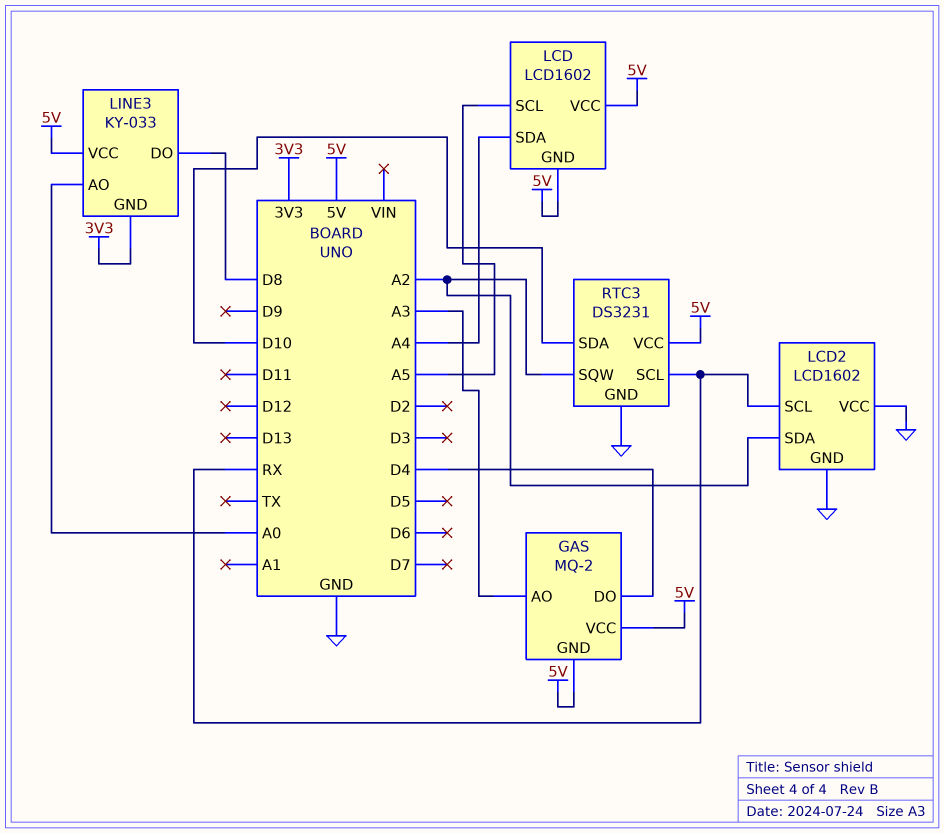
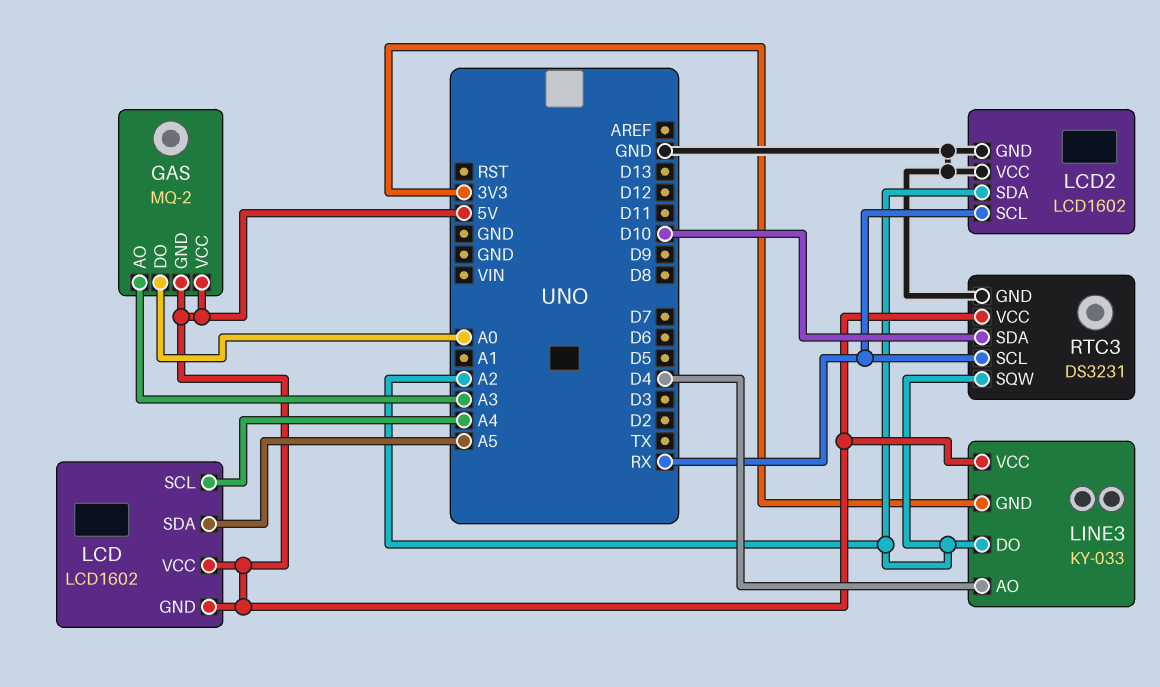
GAS pin DO: D4 -> A0
LCD pin SCL: A5 -> A4
LCD pin SDA: A4 -> A5
LINE3 pin AO: A0 -> D4
LINE3 pin DO: D8 -> A2

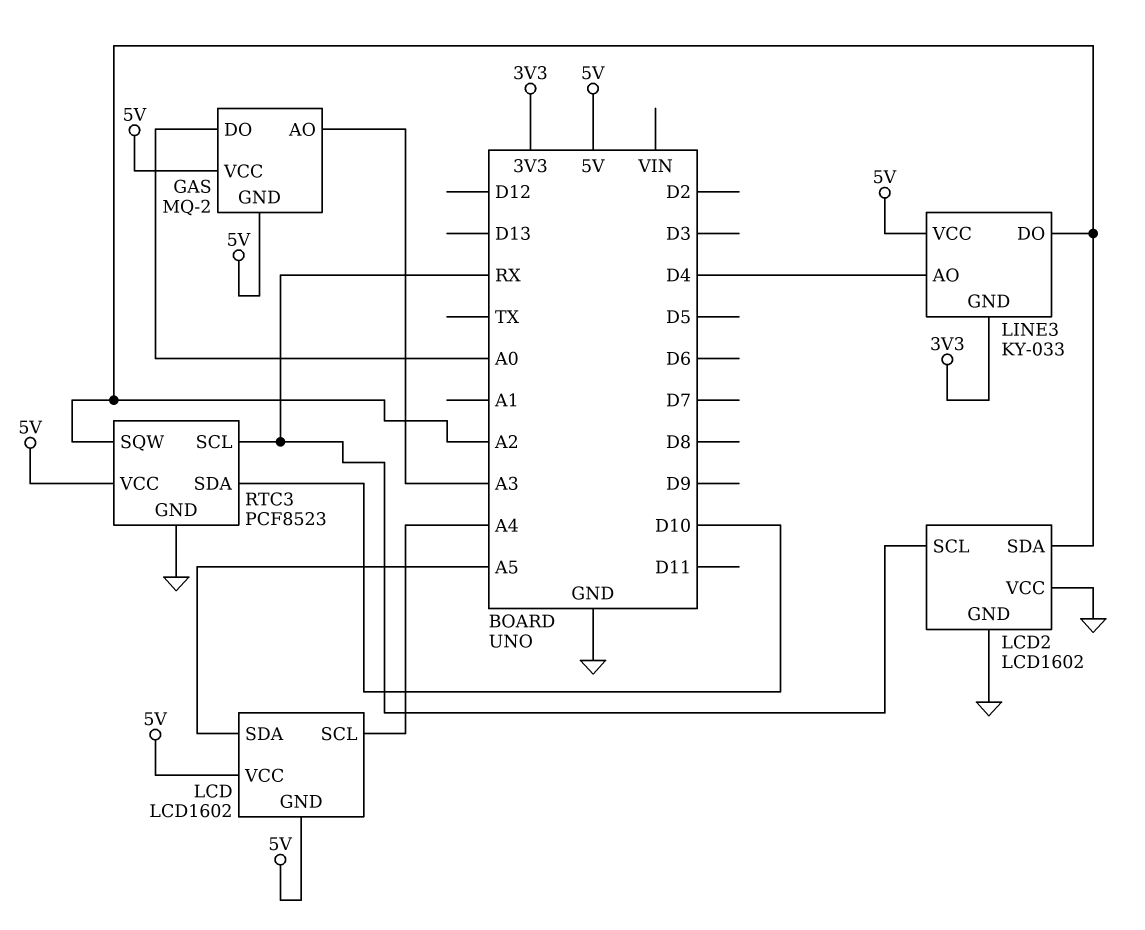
RTC3: DS3231 -> PCF8523

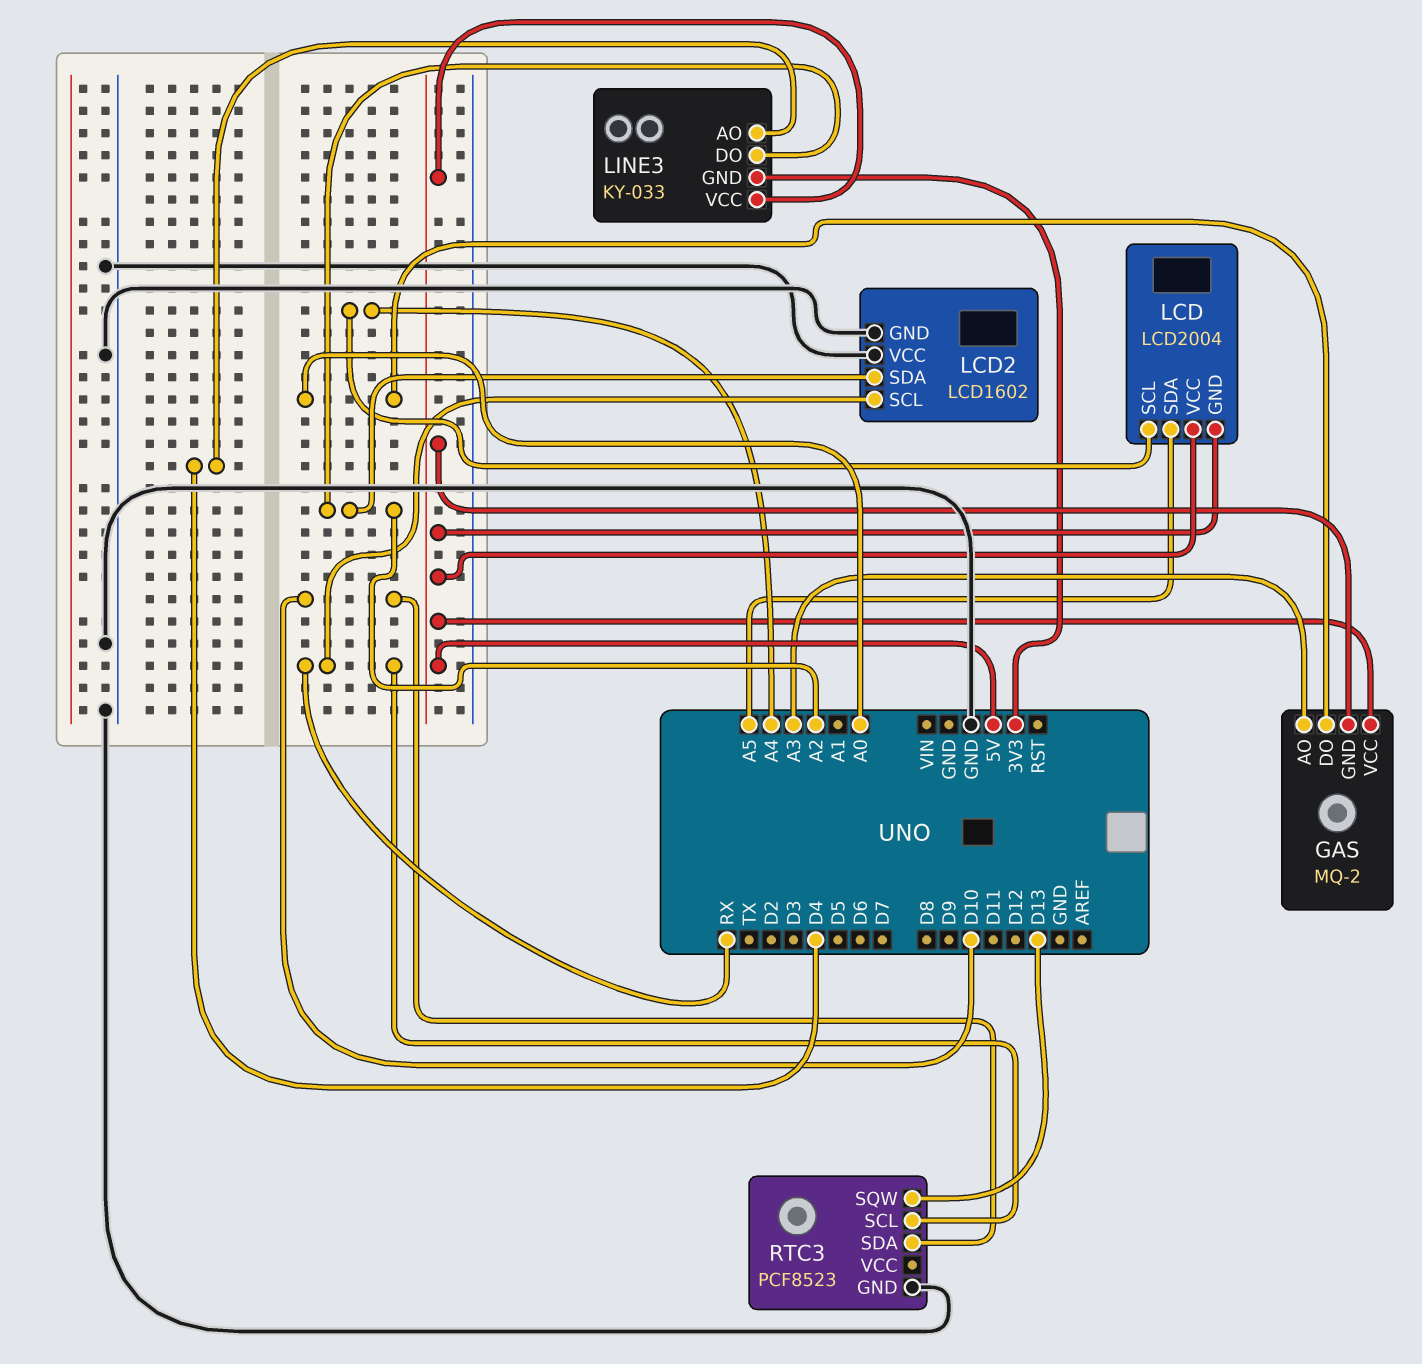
LCD: LCD1602 -> LCD2004
RTC3 pin SQW: A2 -> D13
RTC3 pin VCC: 5V -> none

